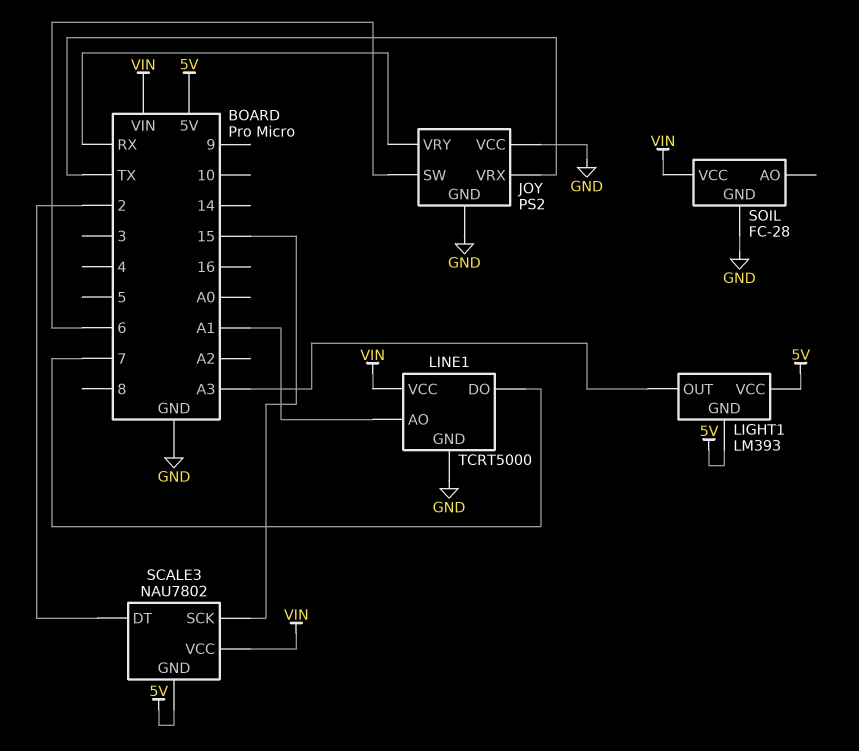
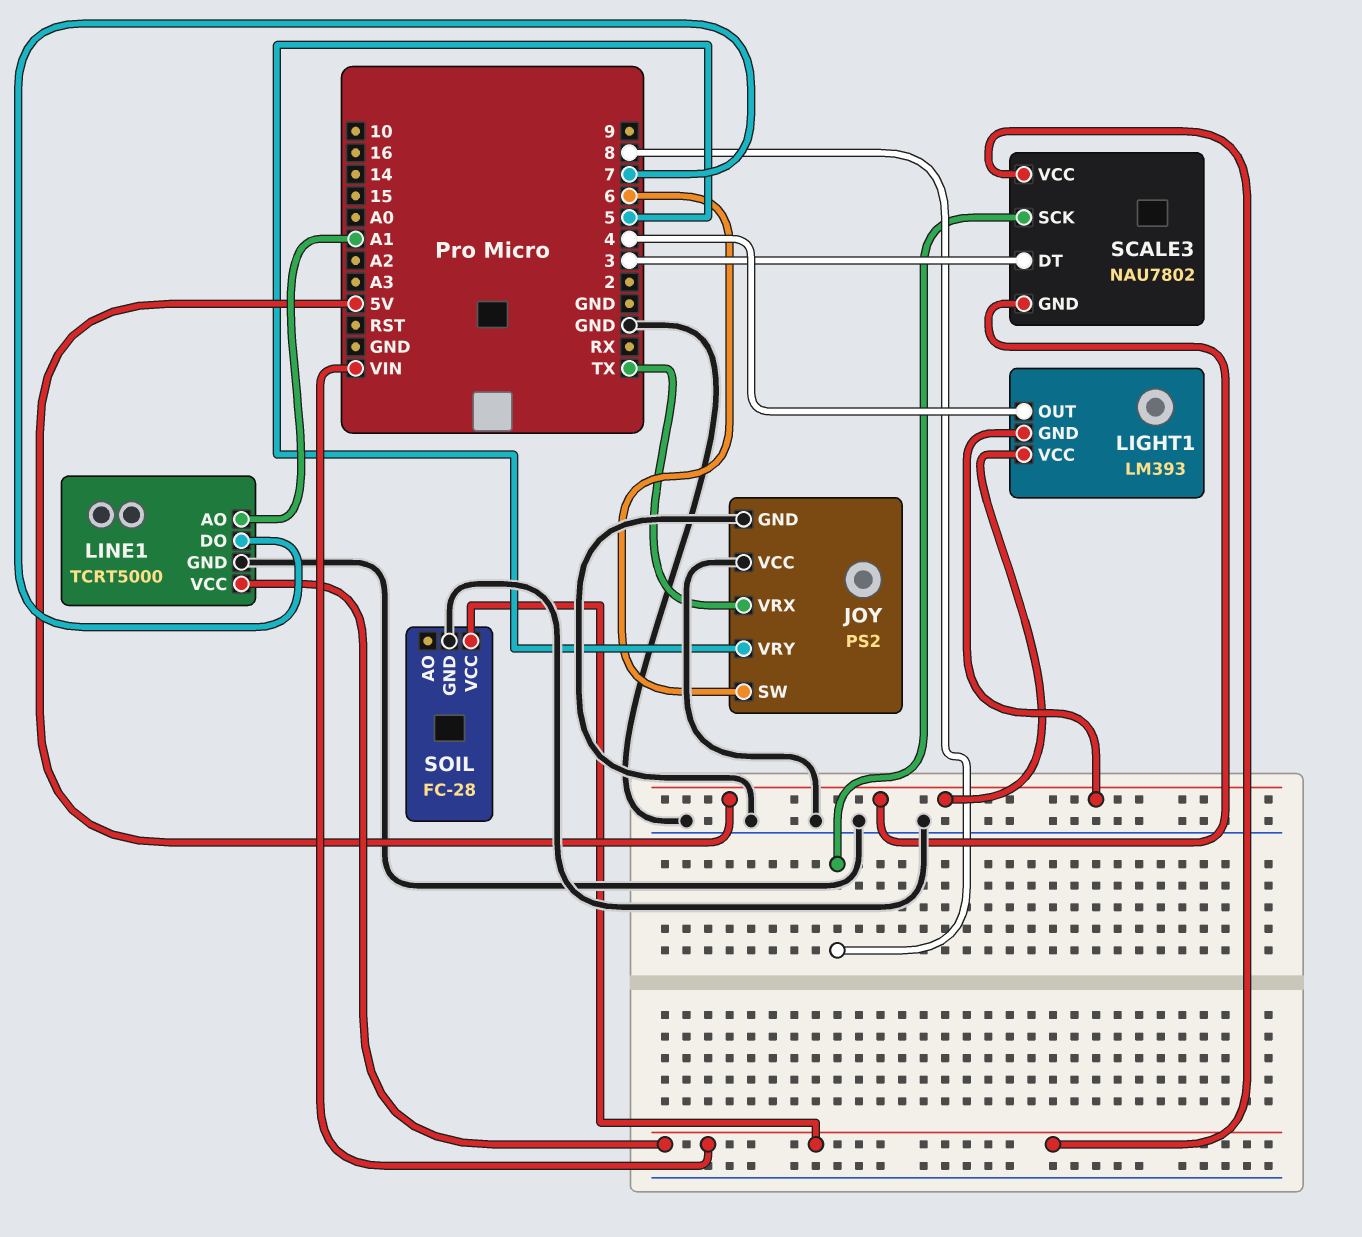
JOY pin VRY: RX -> 5
LIGHT1 pin OUT: A3 -> 4
SCALE3 pin DT: 2 -> 3
SCALE3 pin SCK: 15 -> 8

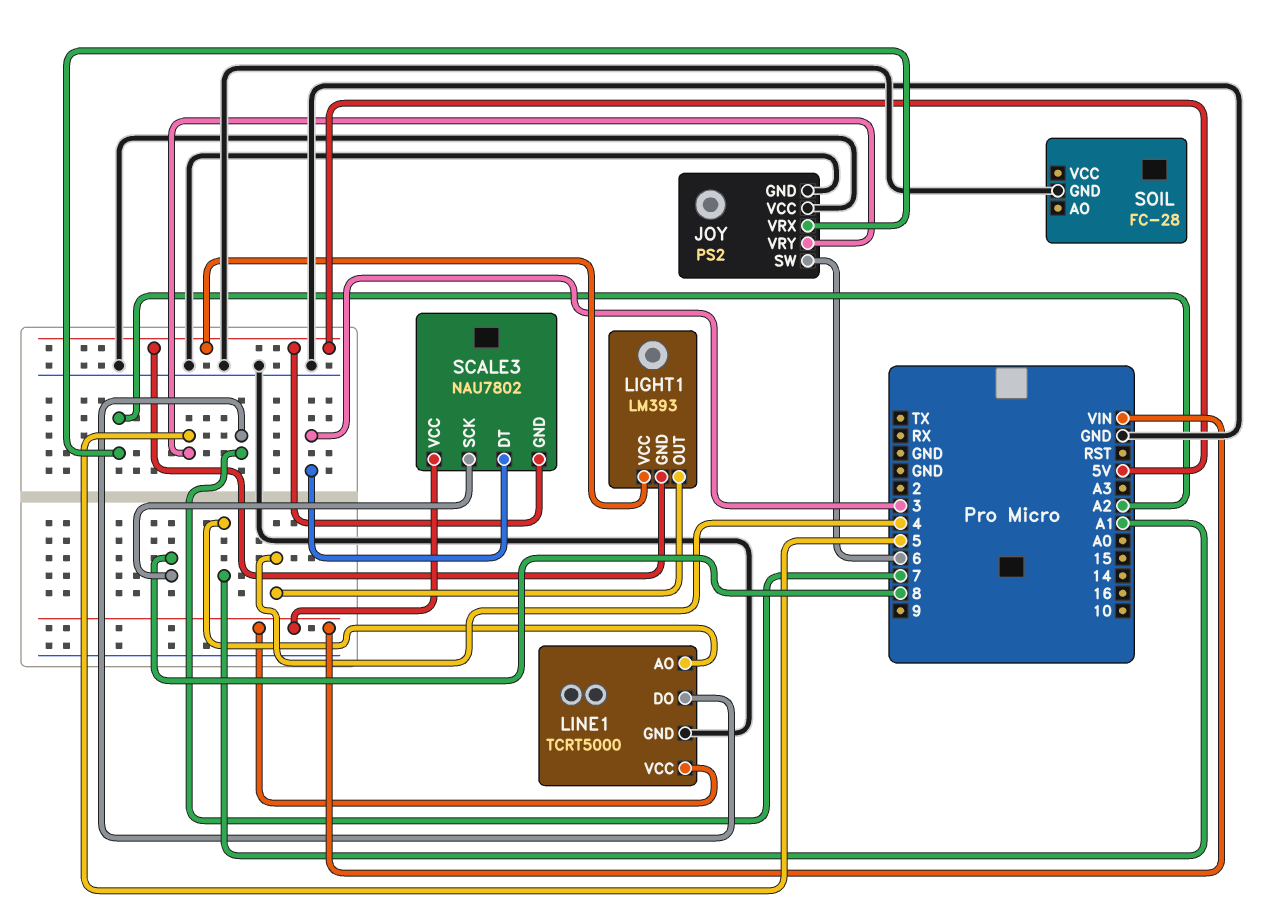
JOY pin VRX: TX -> A2
SOIL pin VCC: VIN -> none

